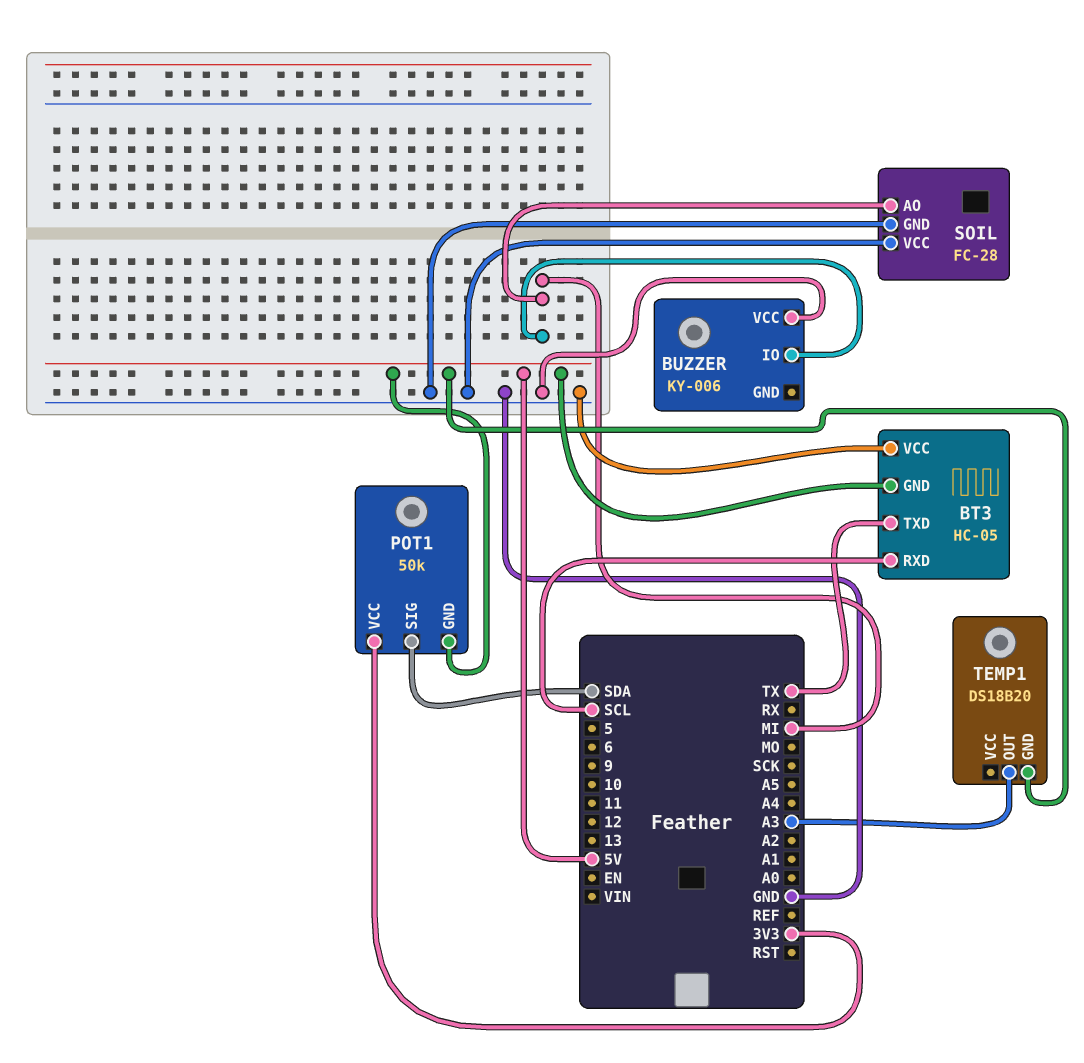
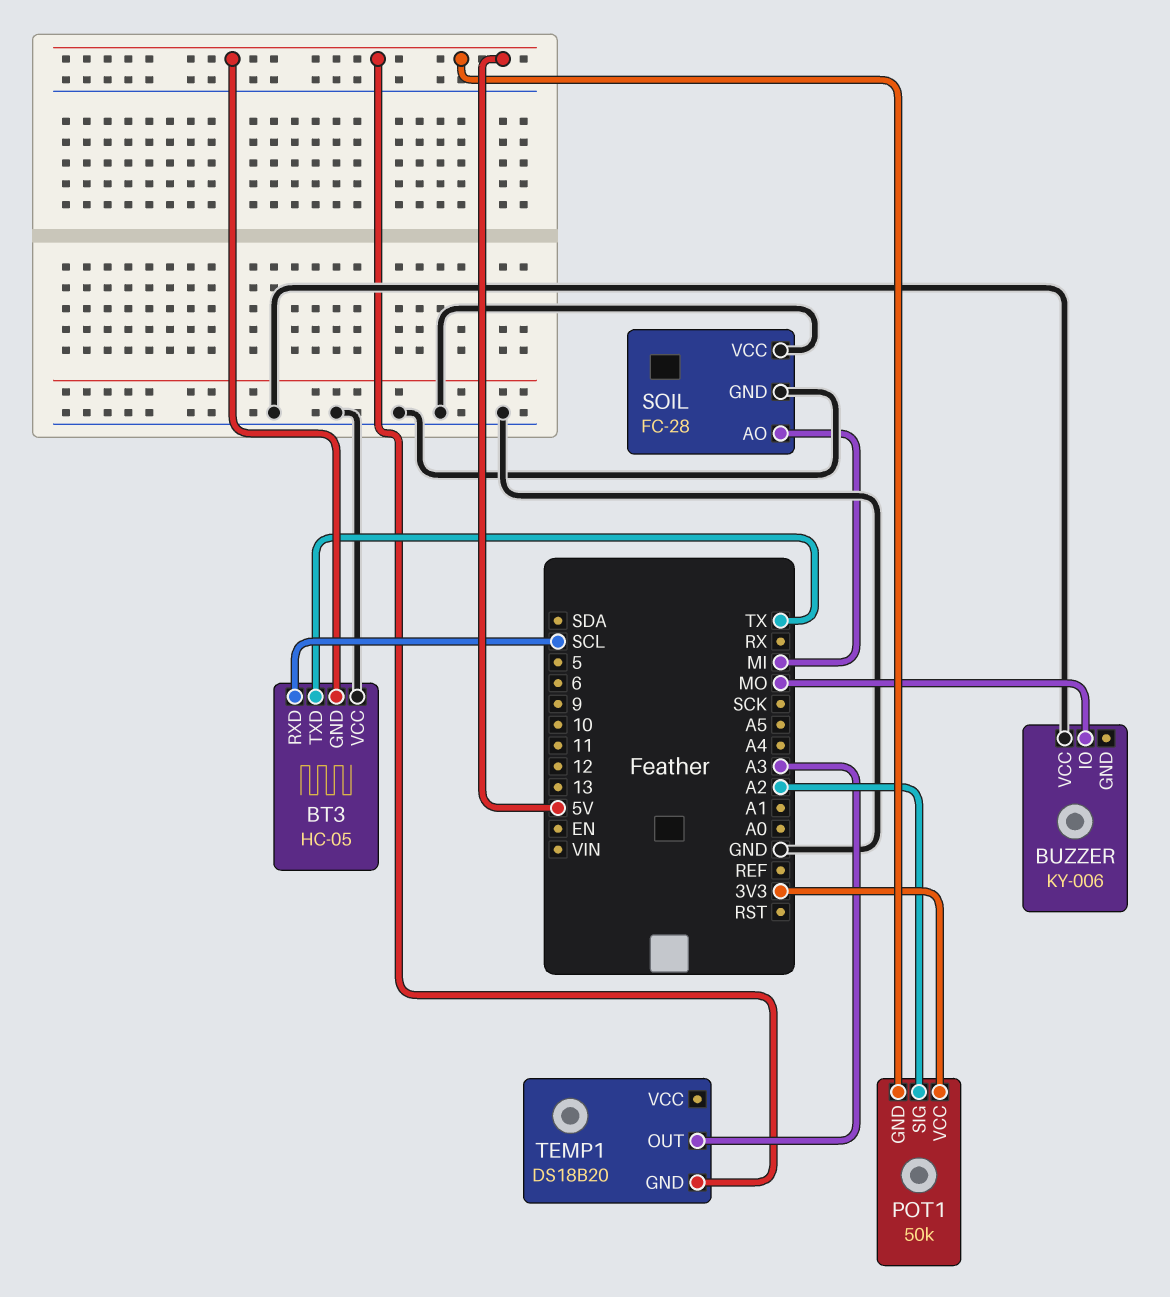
BUZZER pin IO: MI -> MO
POT1 pin SIG: SDA -> A2

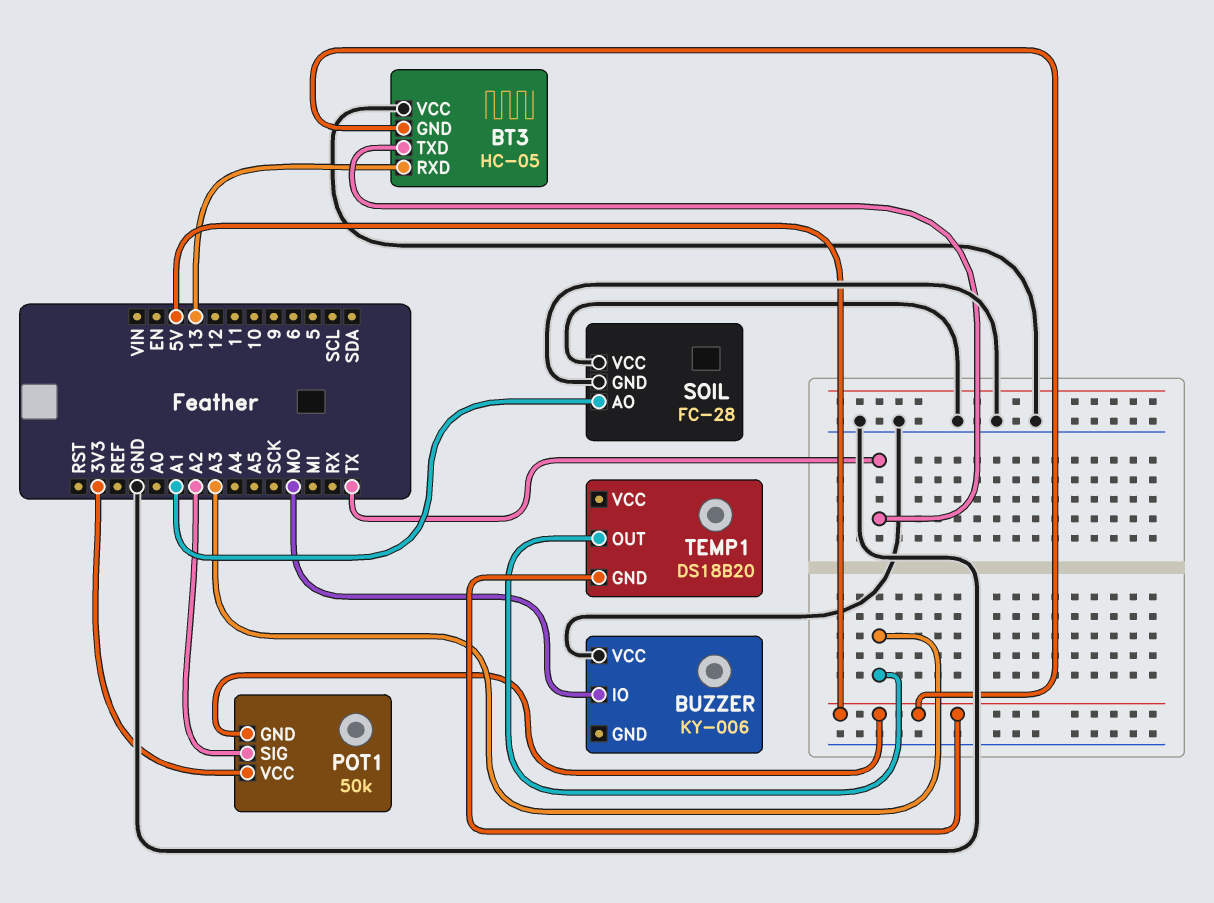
BT3 pin RXD: SCL -> 13
SOIL pin AO: MI -> A1

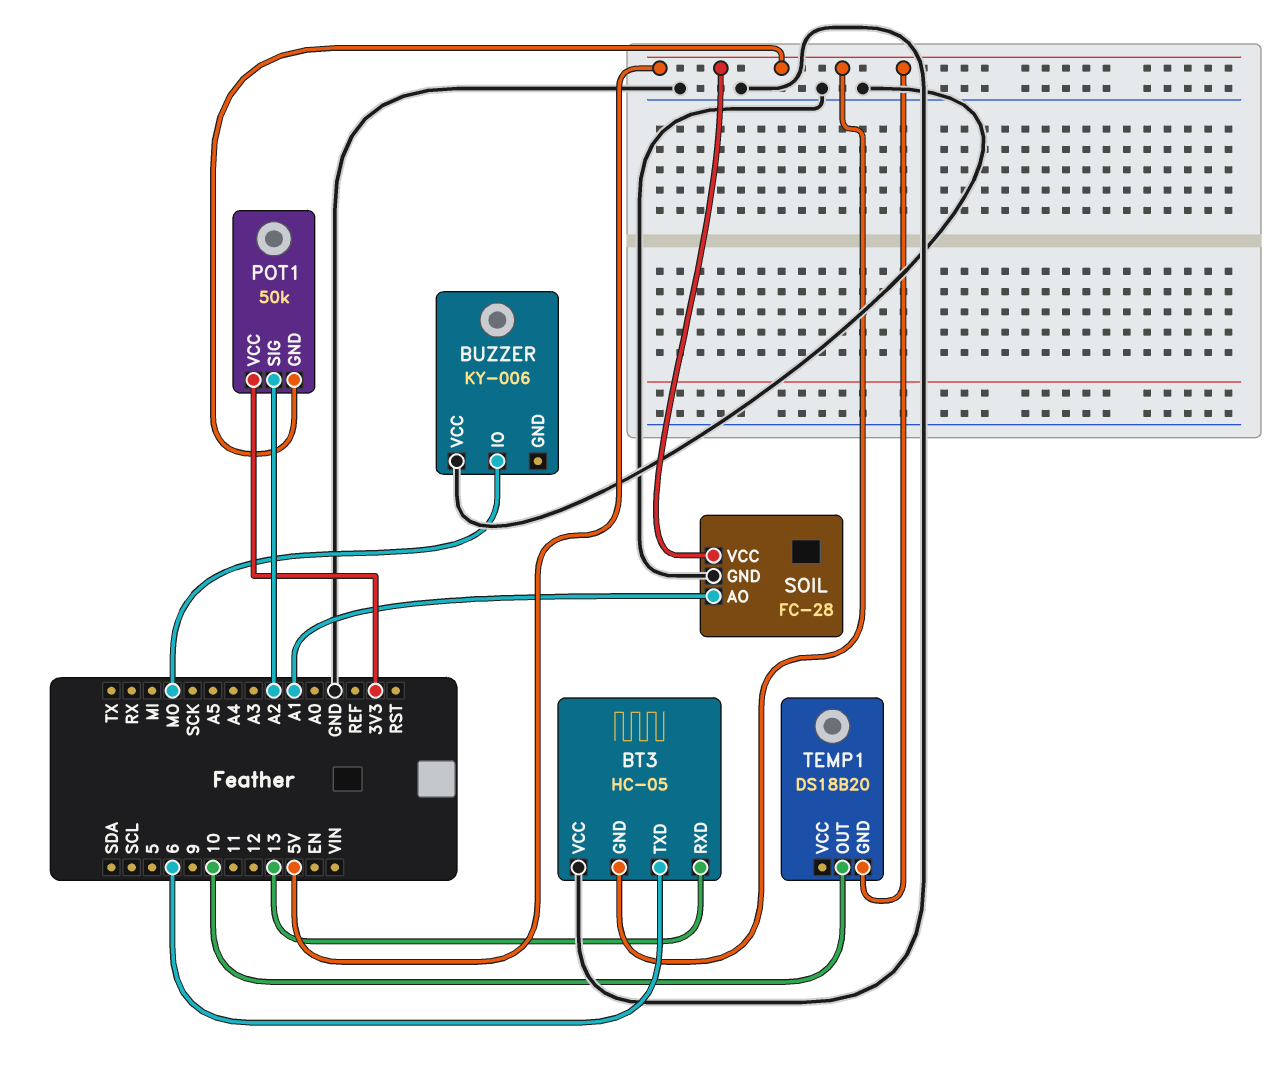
BT3 pin TXD: TX -> 6
SOIL pin VCC: GND -> 5V
TEMP1 pin OUT: A3 -> 10

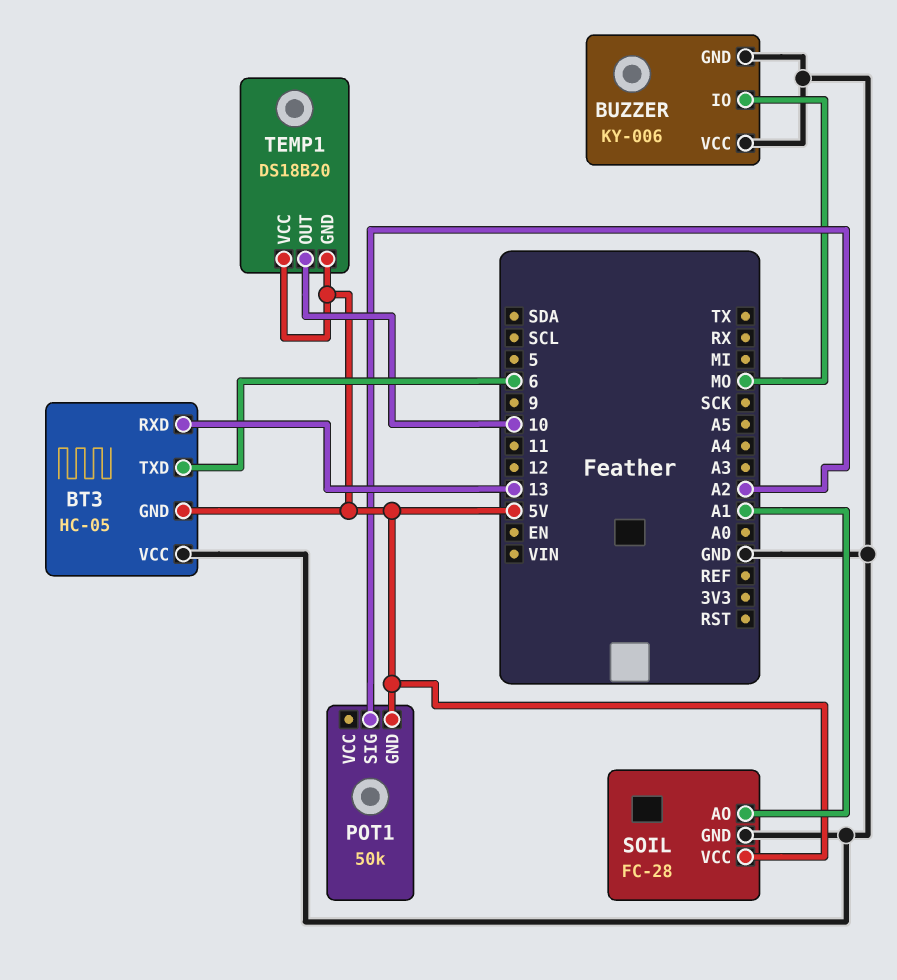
BUZZER pin GND: none -> GND
POT1 pin VCC: 3V3 -> none
TEMP1 pin VCC: none -> 5V

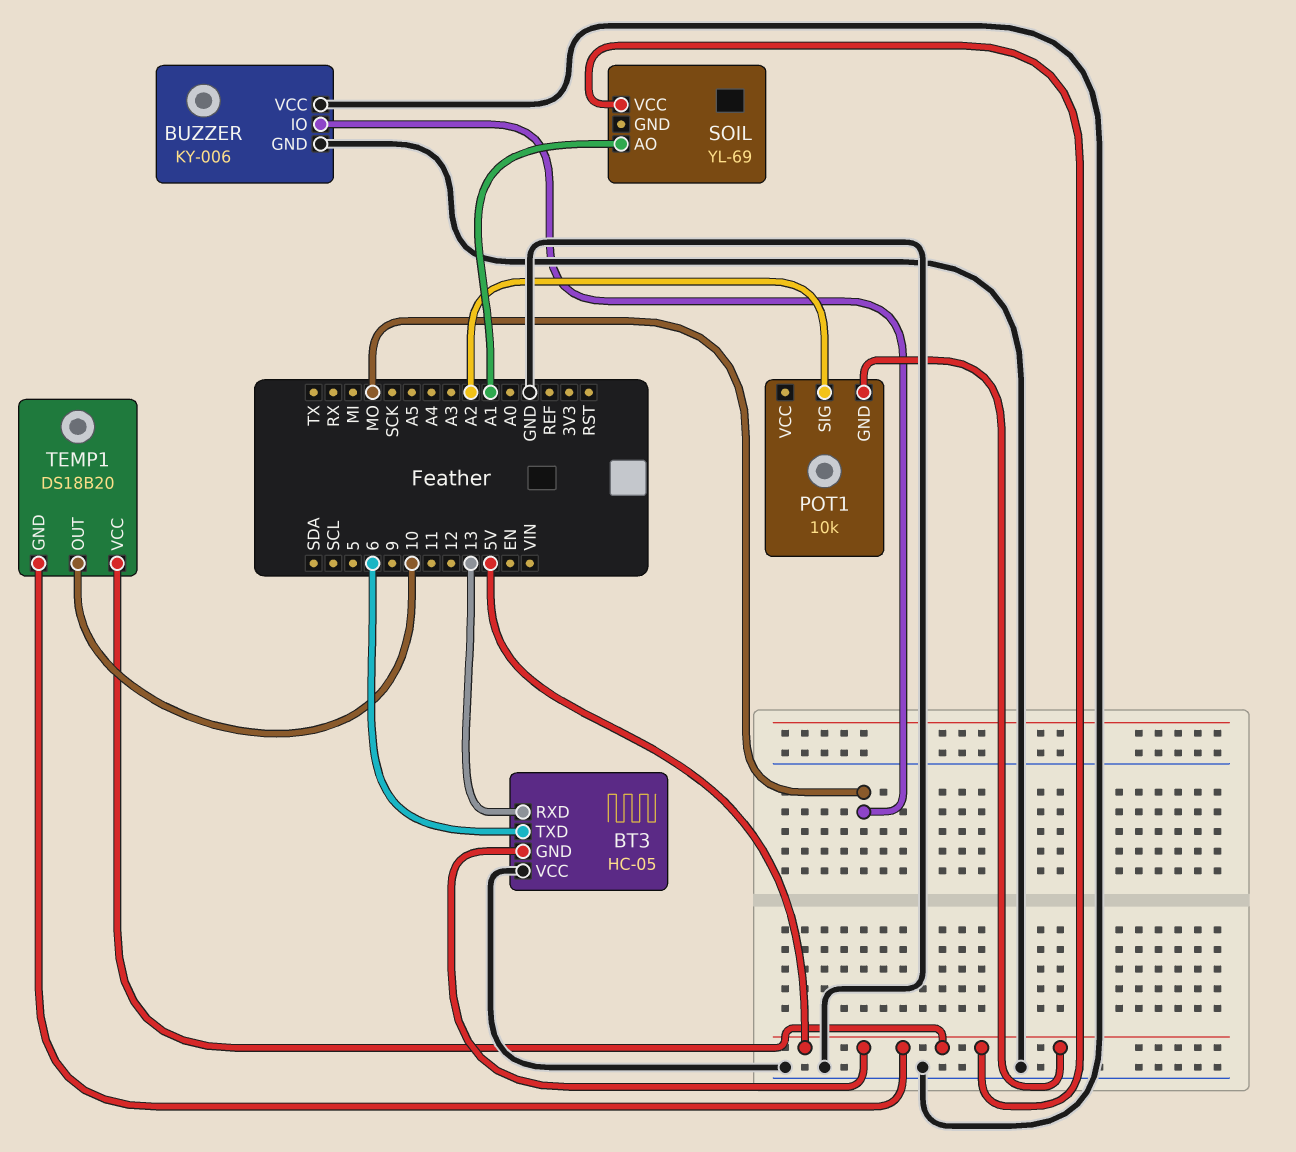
POT1: 50k -> 10k
SOIL: FC-28 -> YL-69
SOIL pin GND: GND -> none

